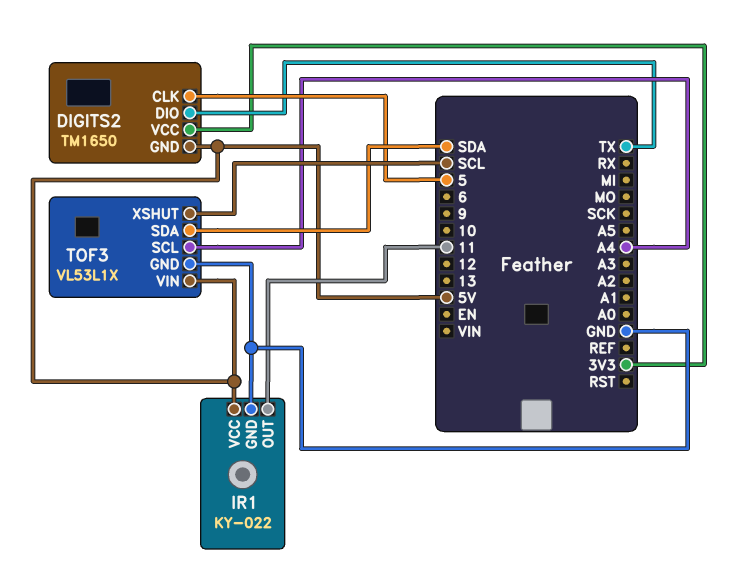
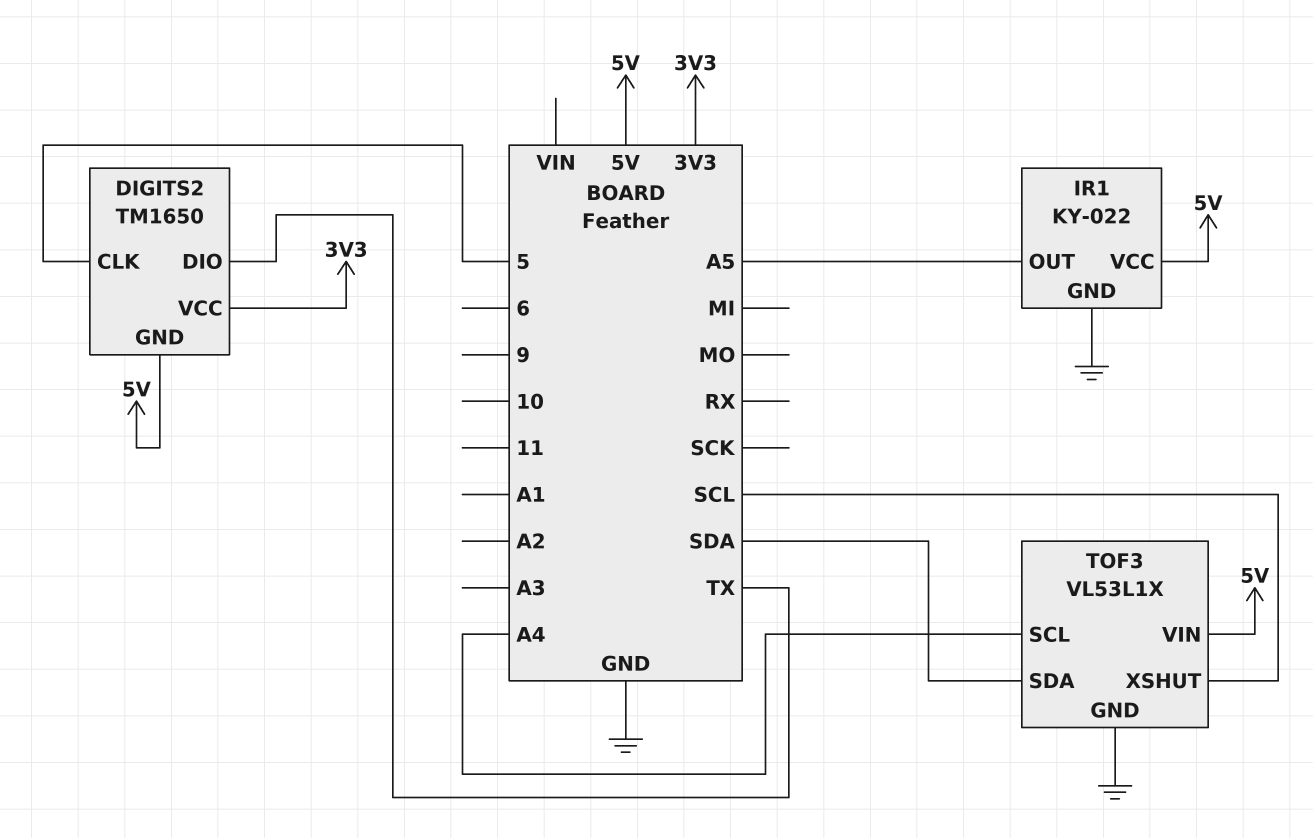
IR1 pin OUT: 11 -> A5

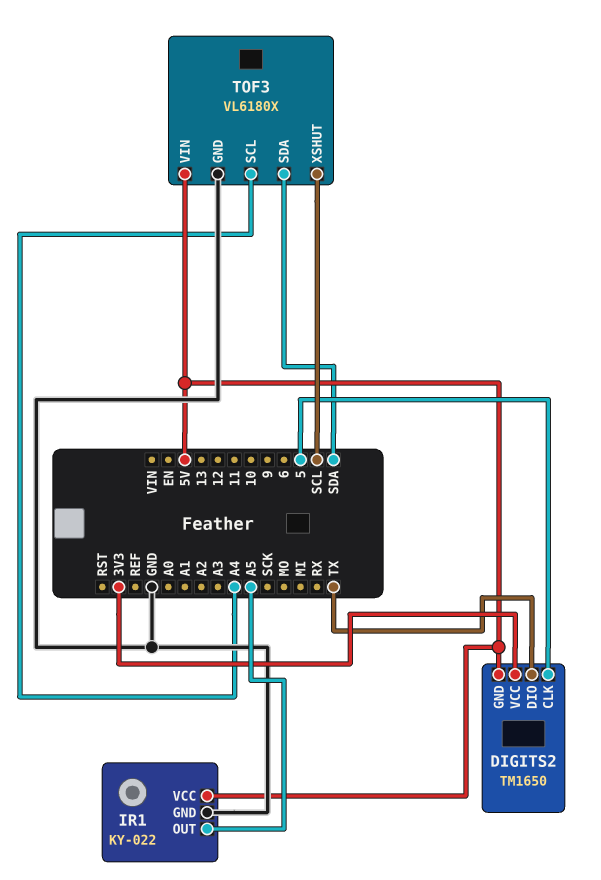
TOF3: VL53L1X -> VL6180X

